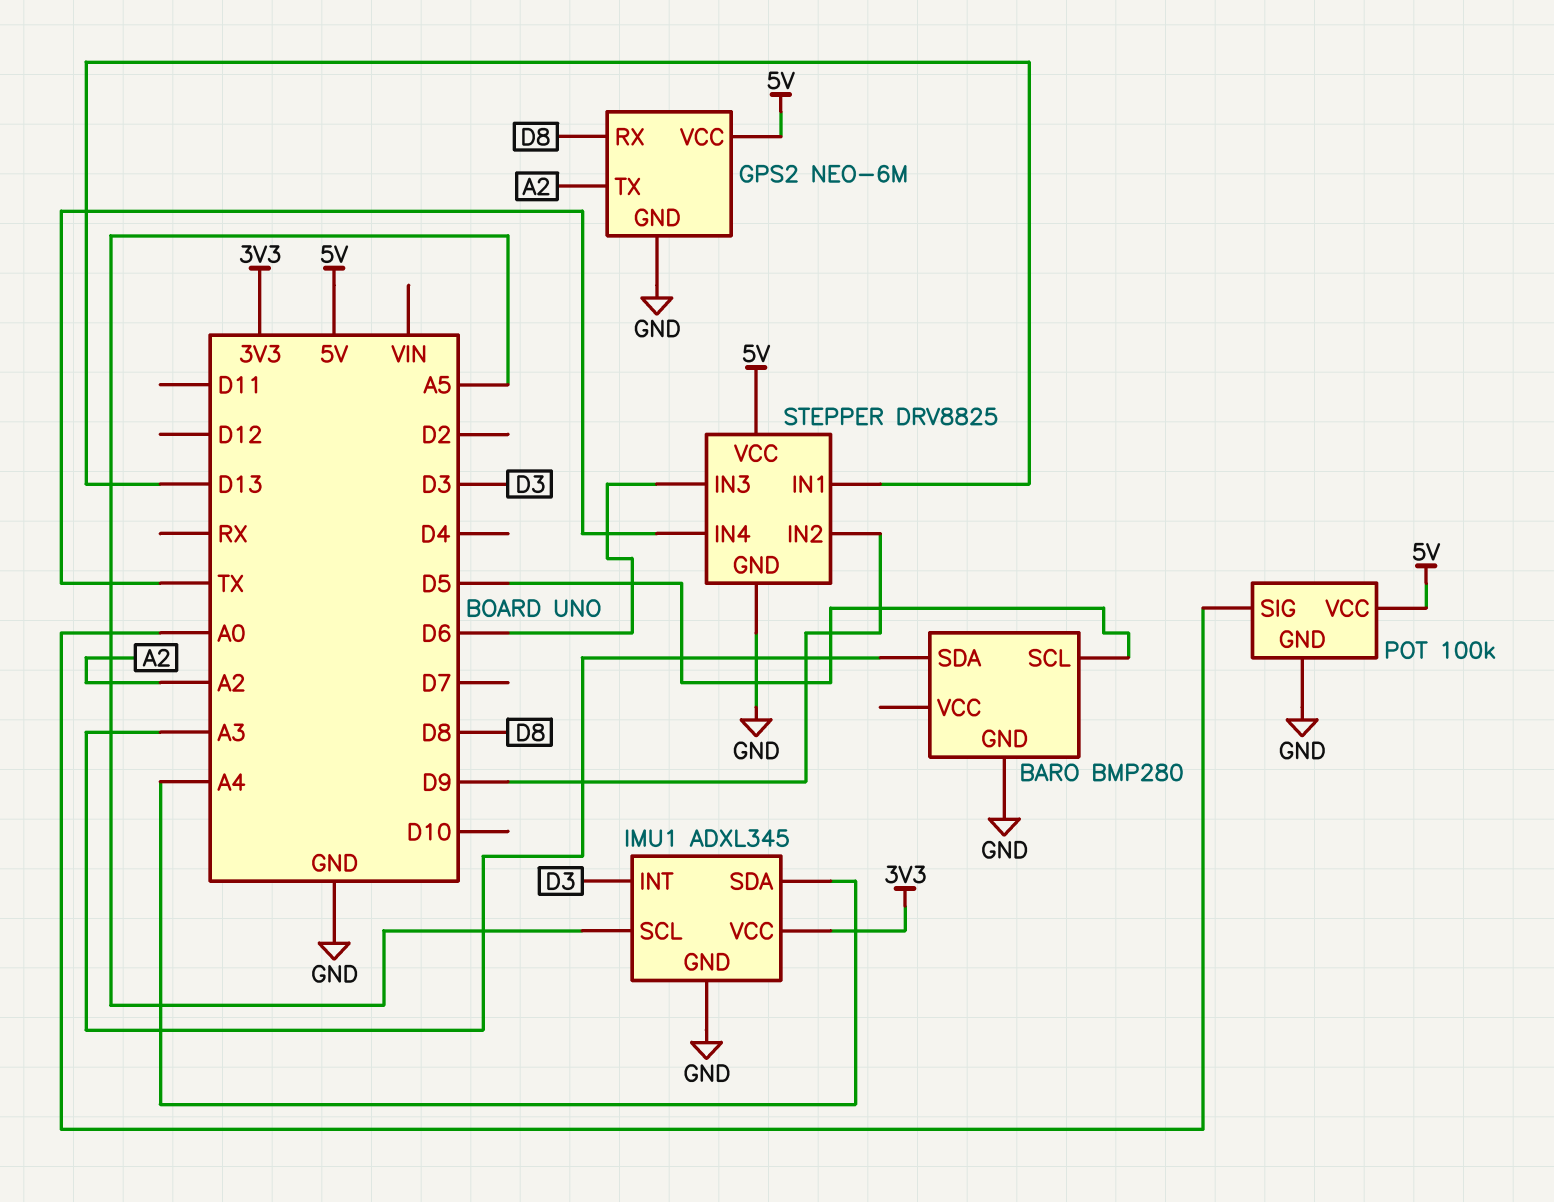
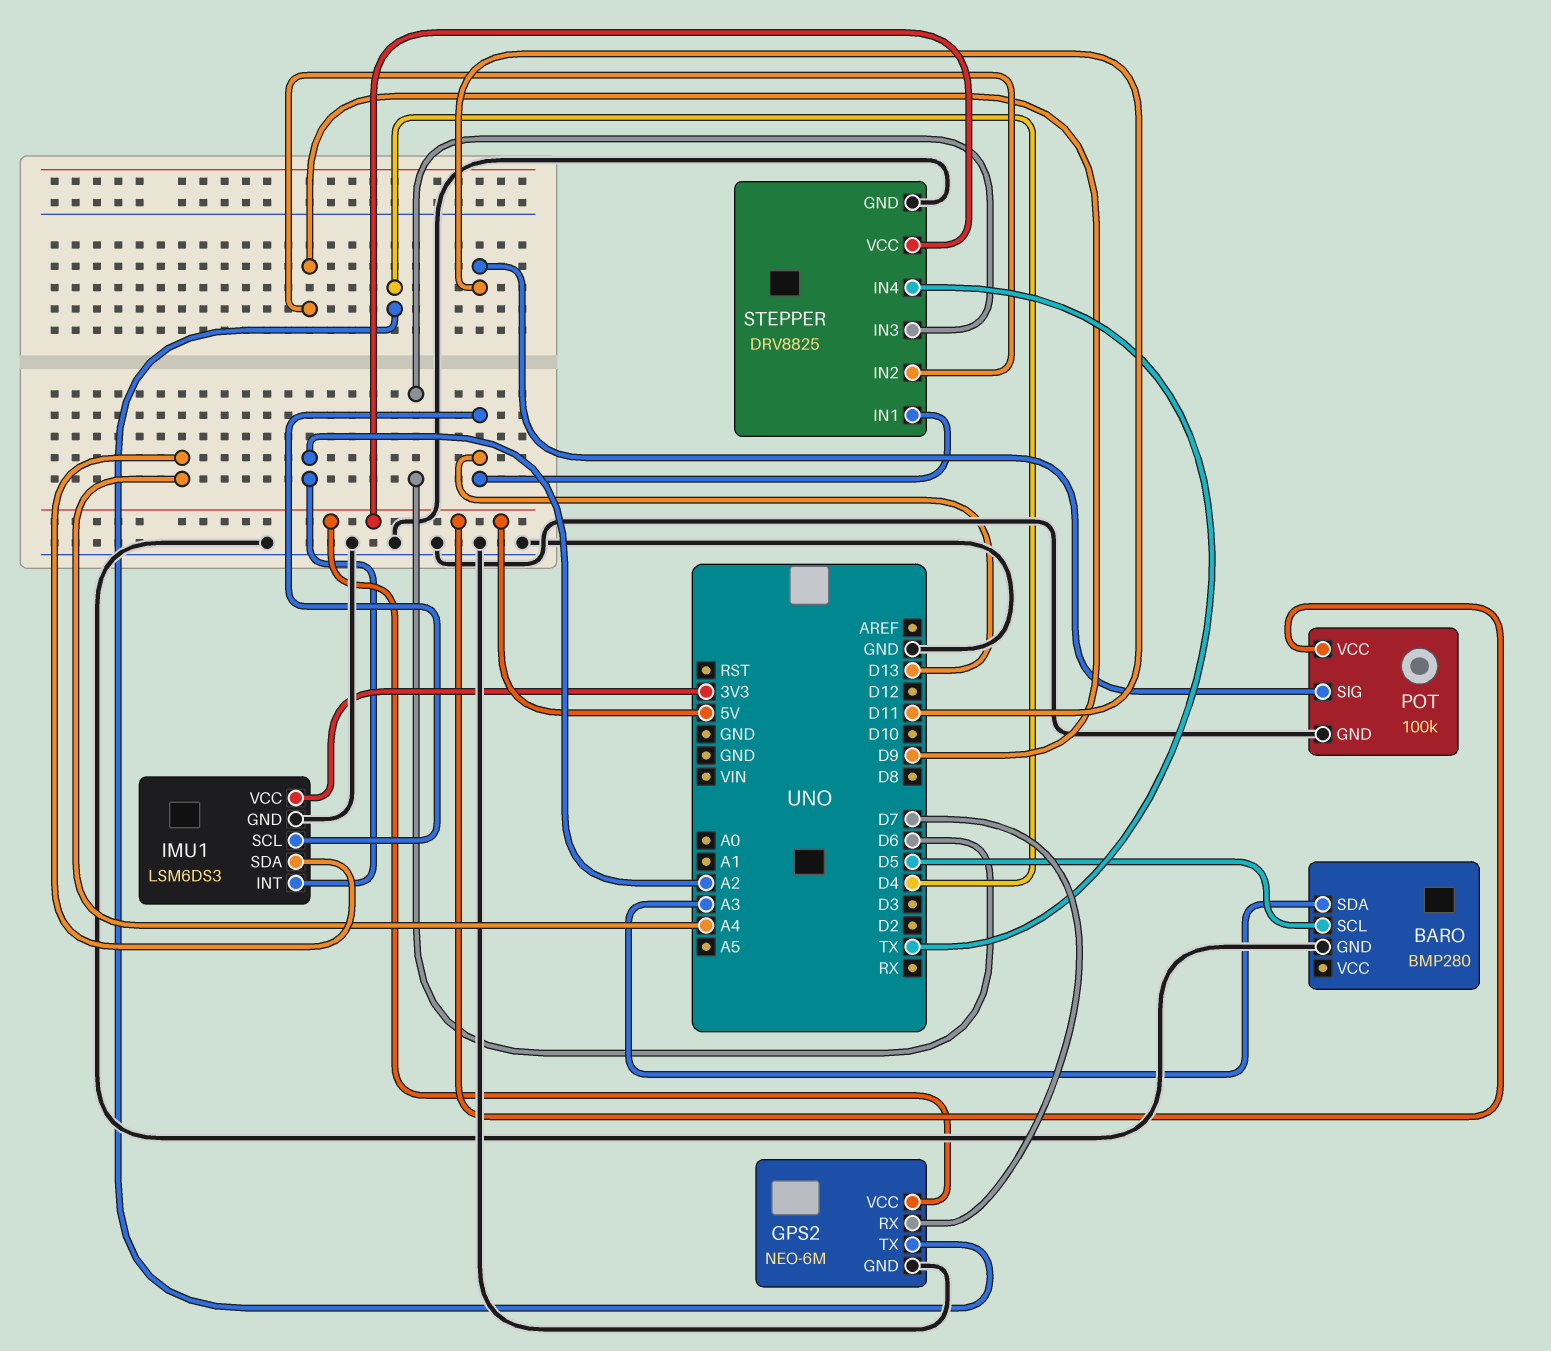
GPS2 pin RX: D8 -> D7
GPS2 pin TX: A2 -> D4
IMU1: ADXL345 -> LSM6DS3
IMU1 pin INT: D3 -> A2
IMU1 pin SCL: A5 -> D13
POT pin SIG: A0 -> D11

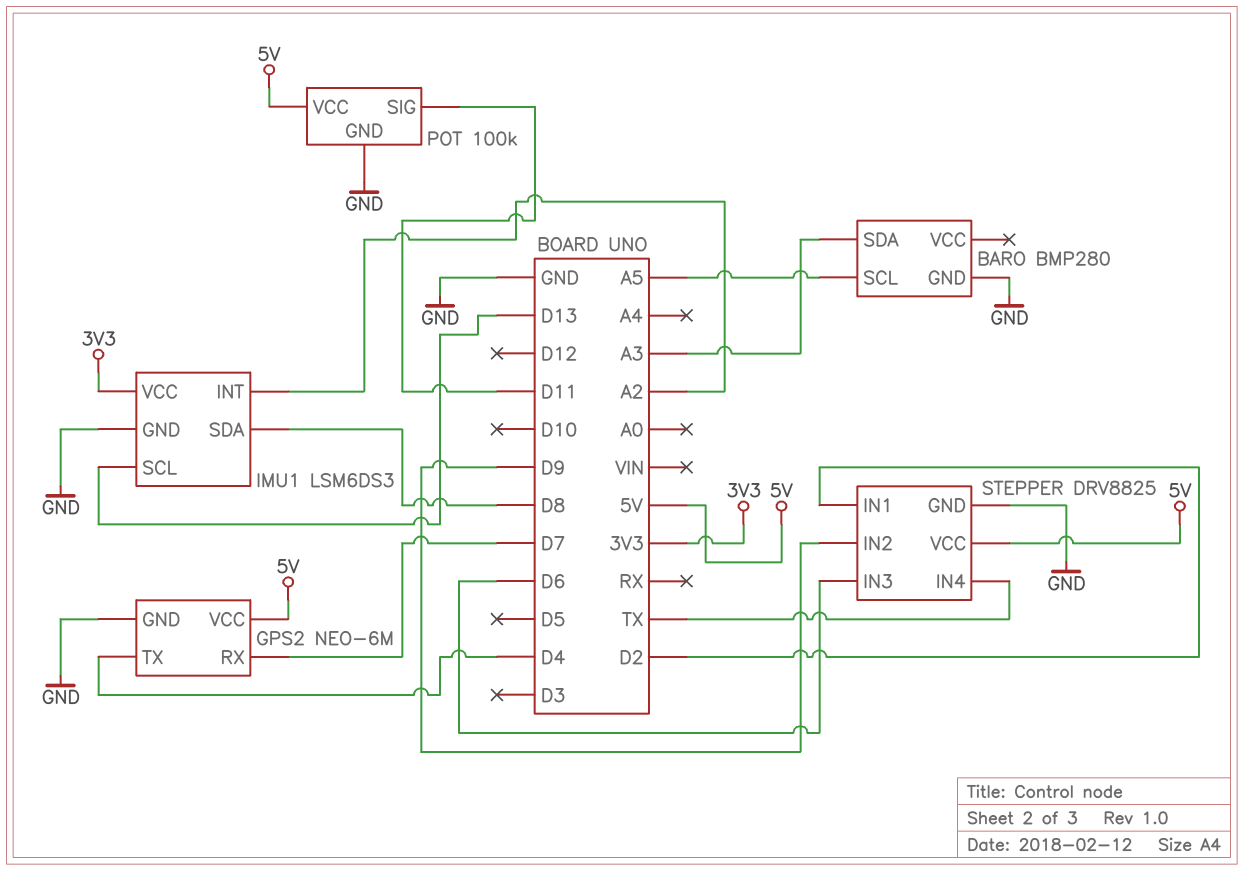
BARO pin SCL: D5 -> A5
IMU1 pin SDA: A4 -> D8
STEPPER pin IN1: D13 -> D2

